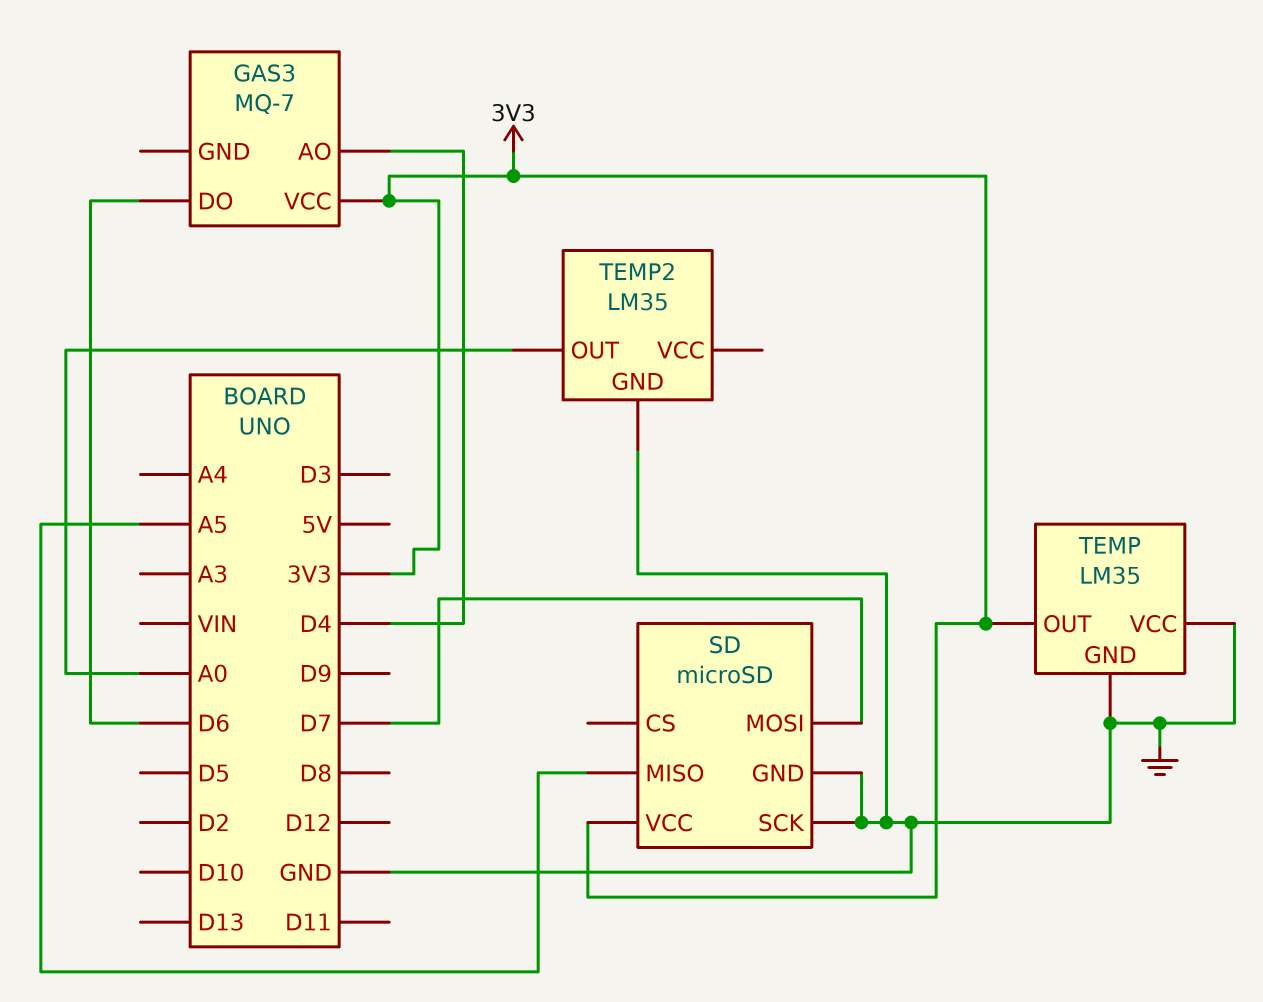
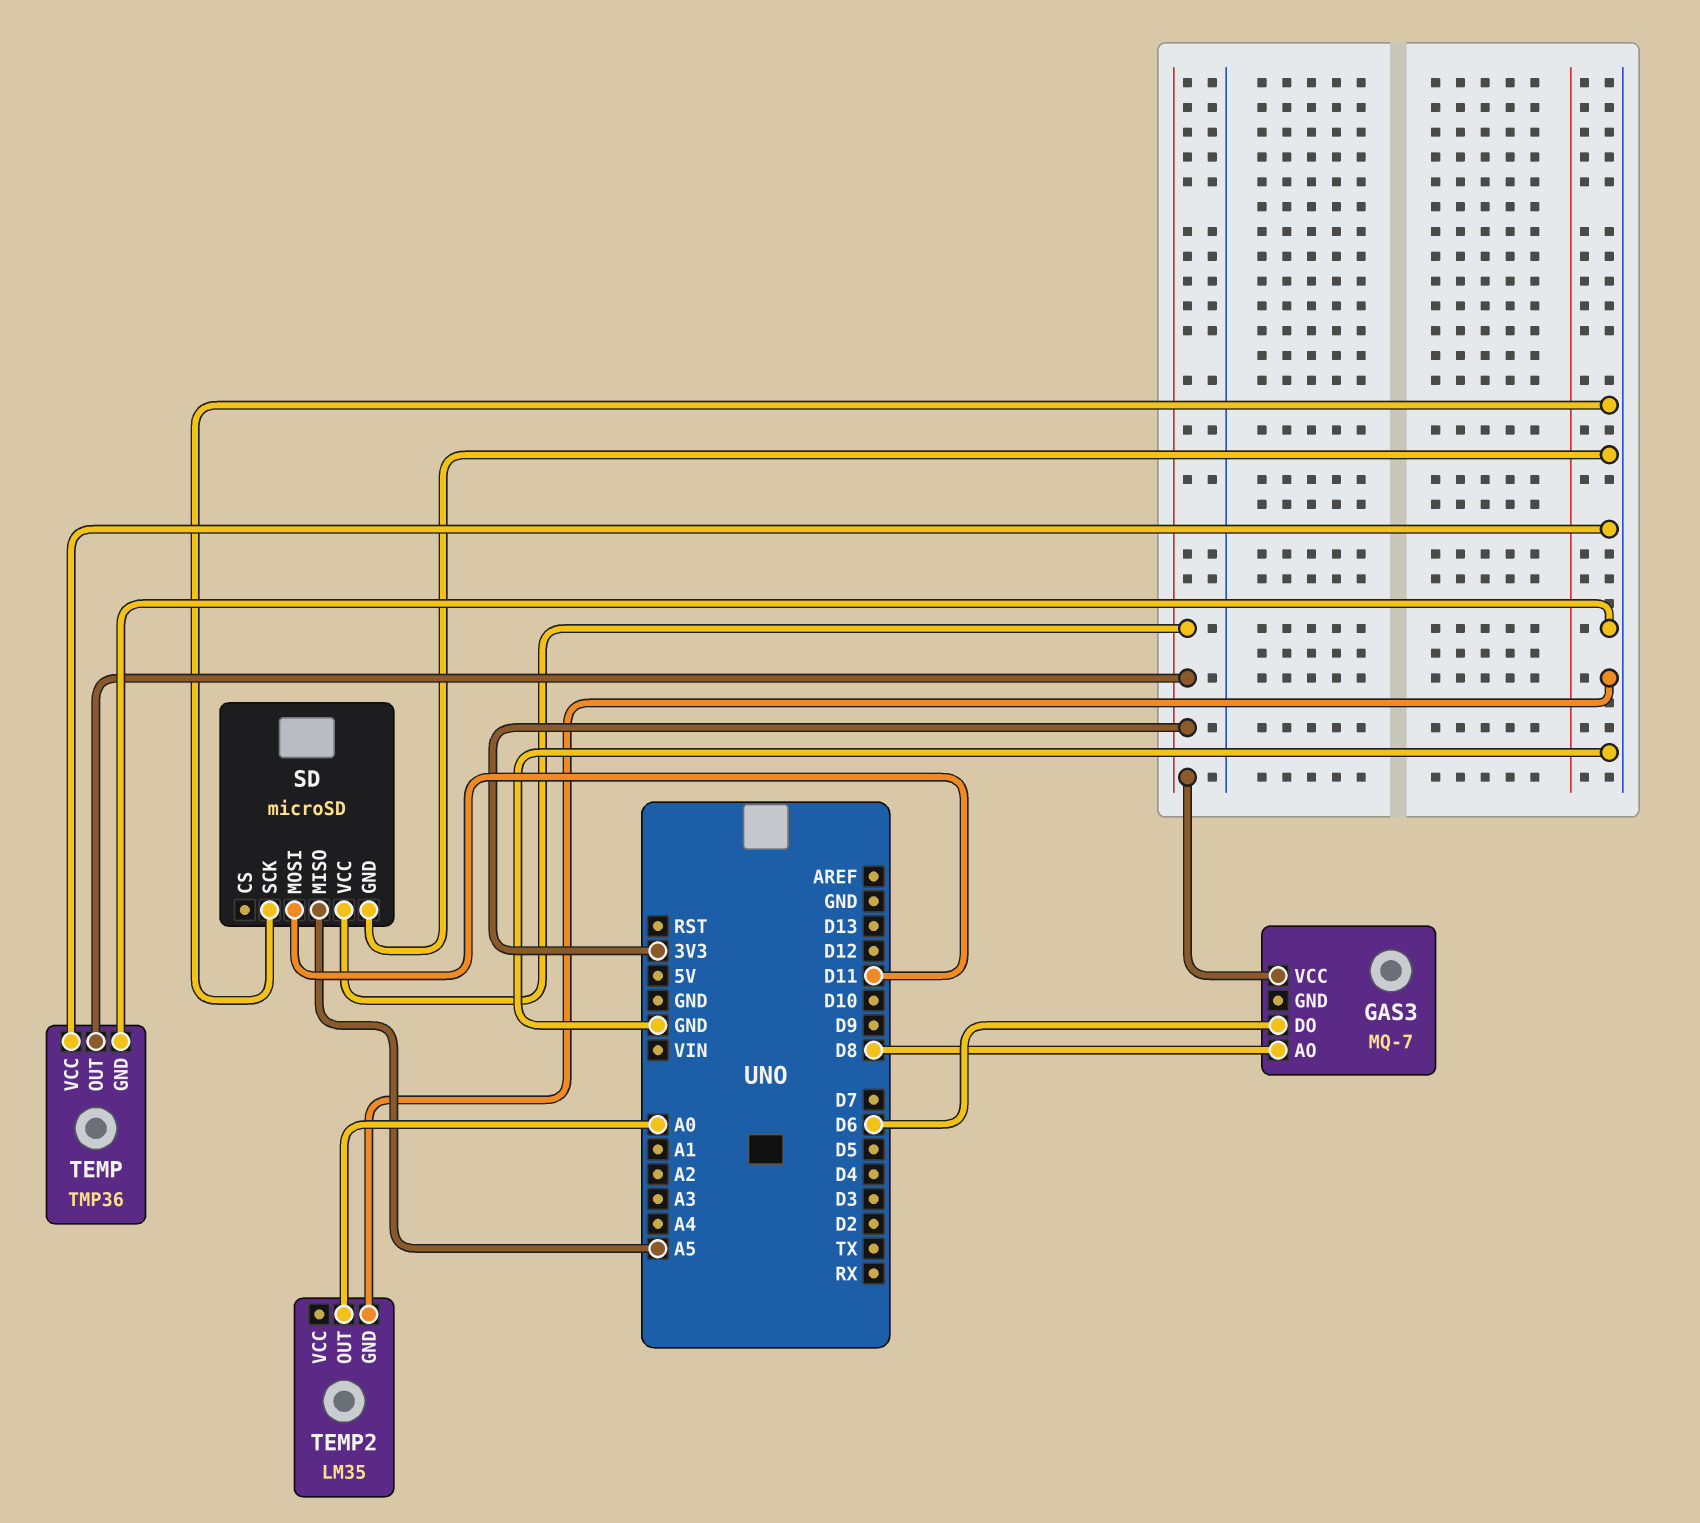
GAS3 pin AO: D4 -> D8
SD pin MOSI: D7 -> D11
TEMP: LM35 -> TMP36

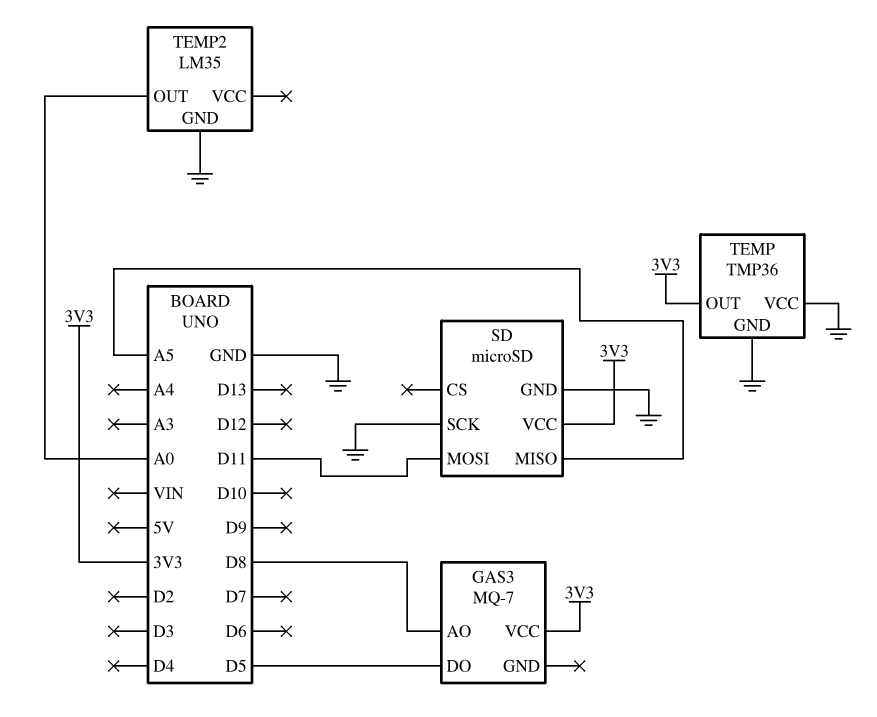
GAS3 pin DO: D6 -> D5

